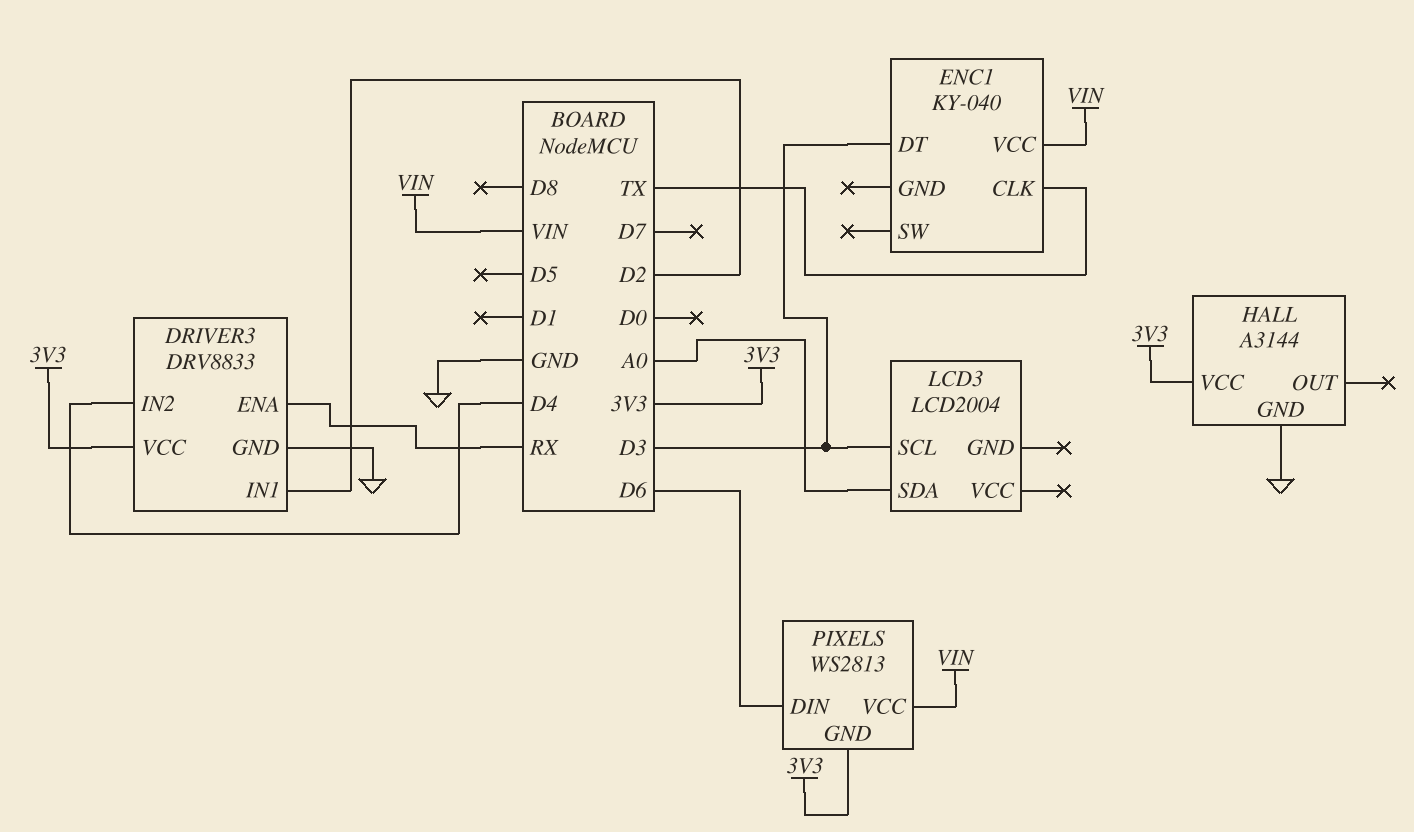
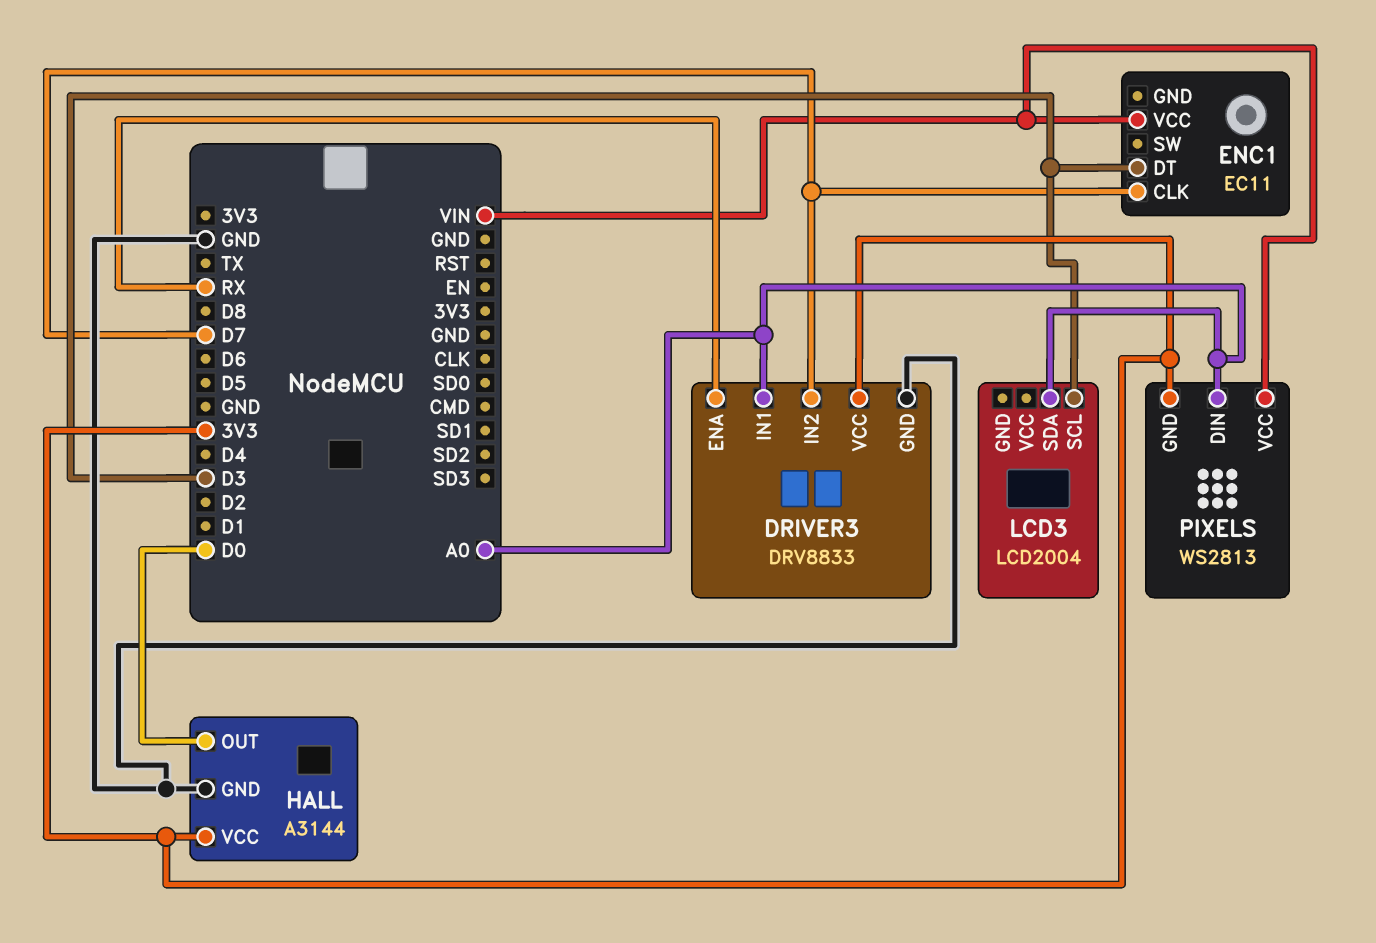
DRIVER3 pin IN1: D2 -> A0
DRIVER3 pin IN2: D4 -> D7
ENC1: KY-040 -> EC11
ENC1 pin CLK: TX -> D7
HALL pin OUT: none -> D0
PIXELS pin DIN: D6 -> A0

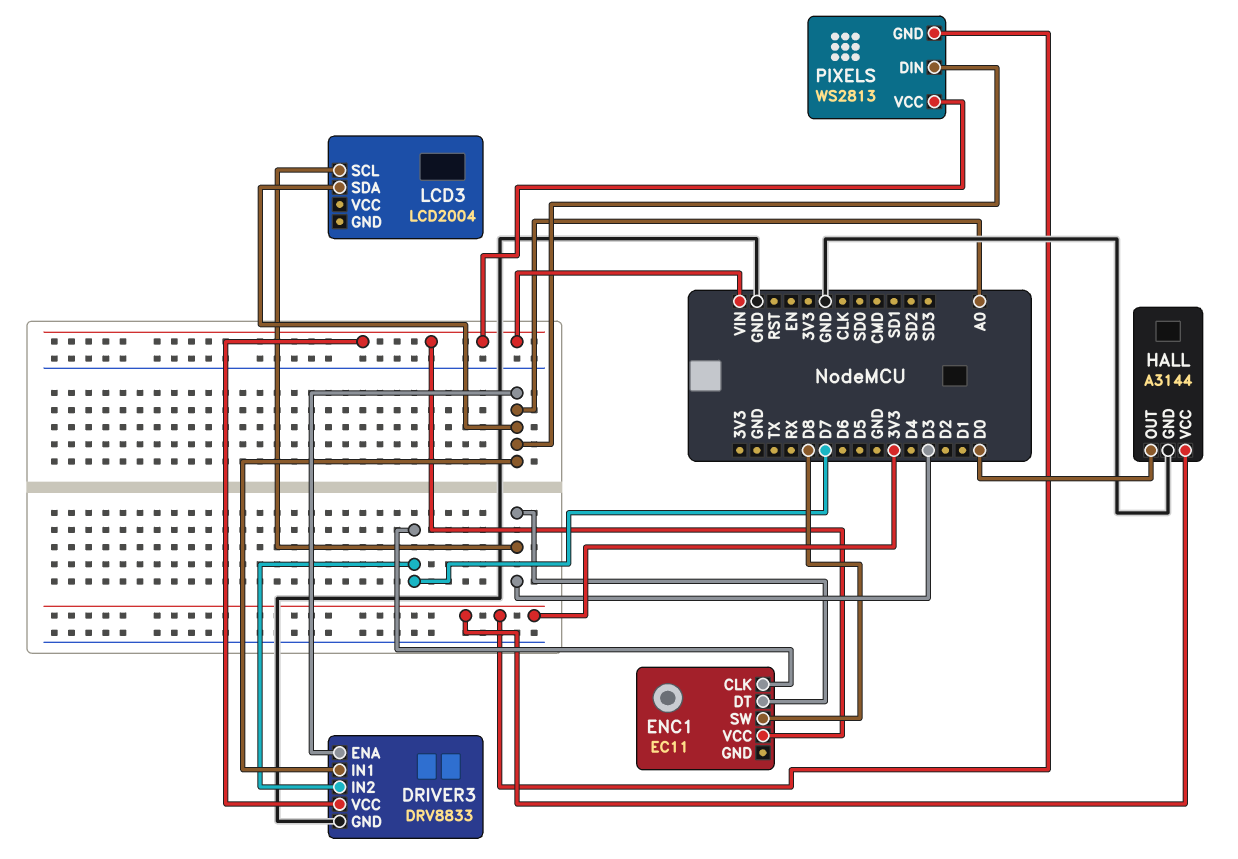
DRIVER3 pin ENA: RX -> A0
DRIVER3 pin VCC: 3V3 -> VIN
ENC1 pin SW: none -> D8

